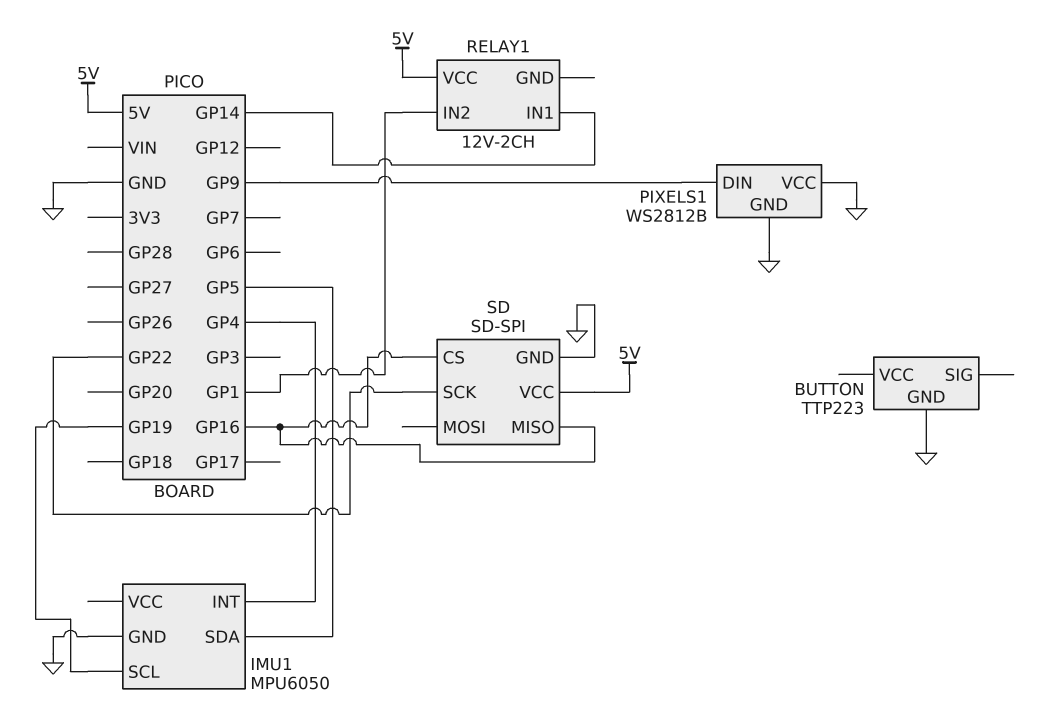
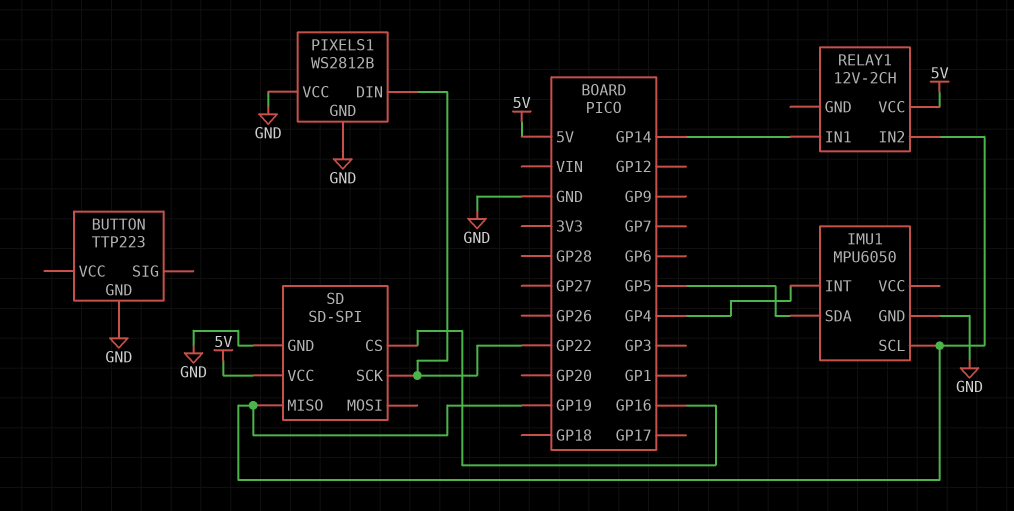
PIXELS1 pin DIN: GP9 -> GP22
RELAY1 pin IN2: GP1 -> GP19
SD pin MISO: GP16 -> GP19

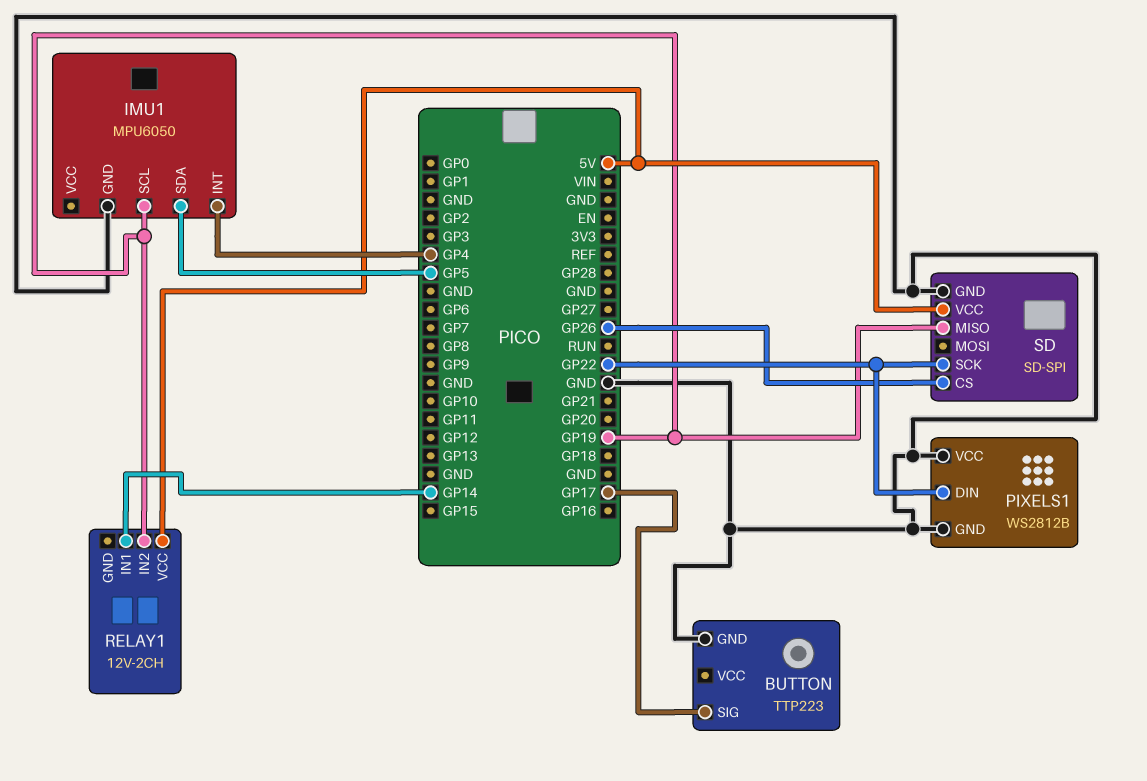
BUTTON pin SIG: none -> GP17
SD pin CS: GP16 -> GP26

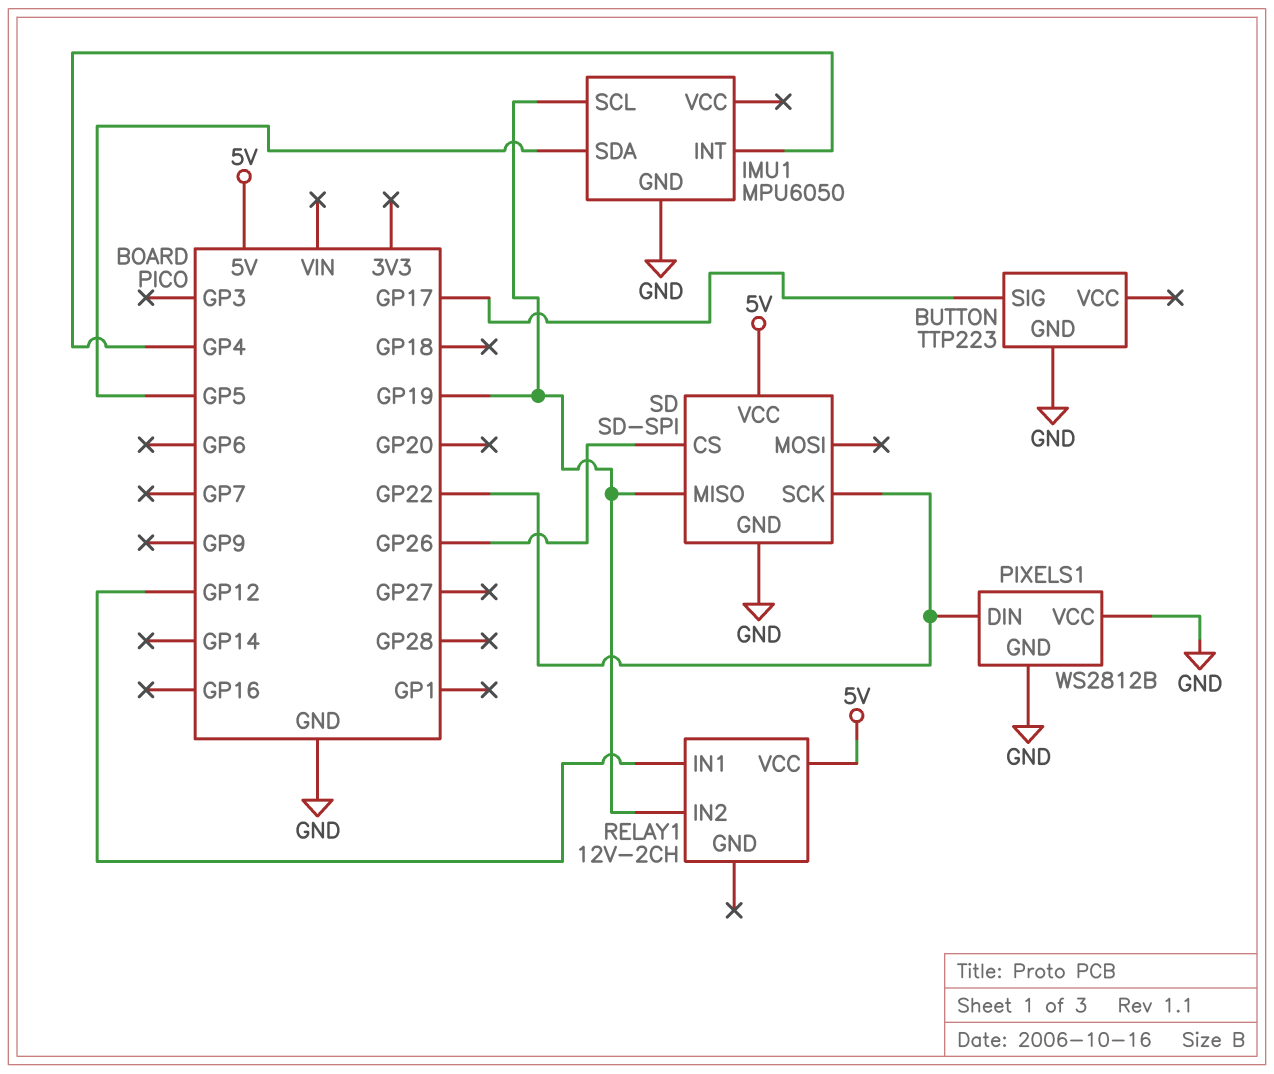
RELAY1 pin IN1: GP14 -> GP12

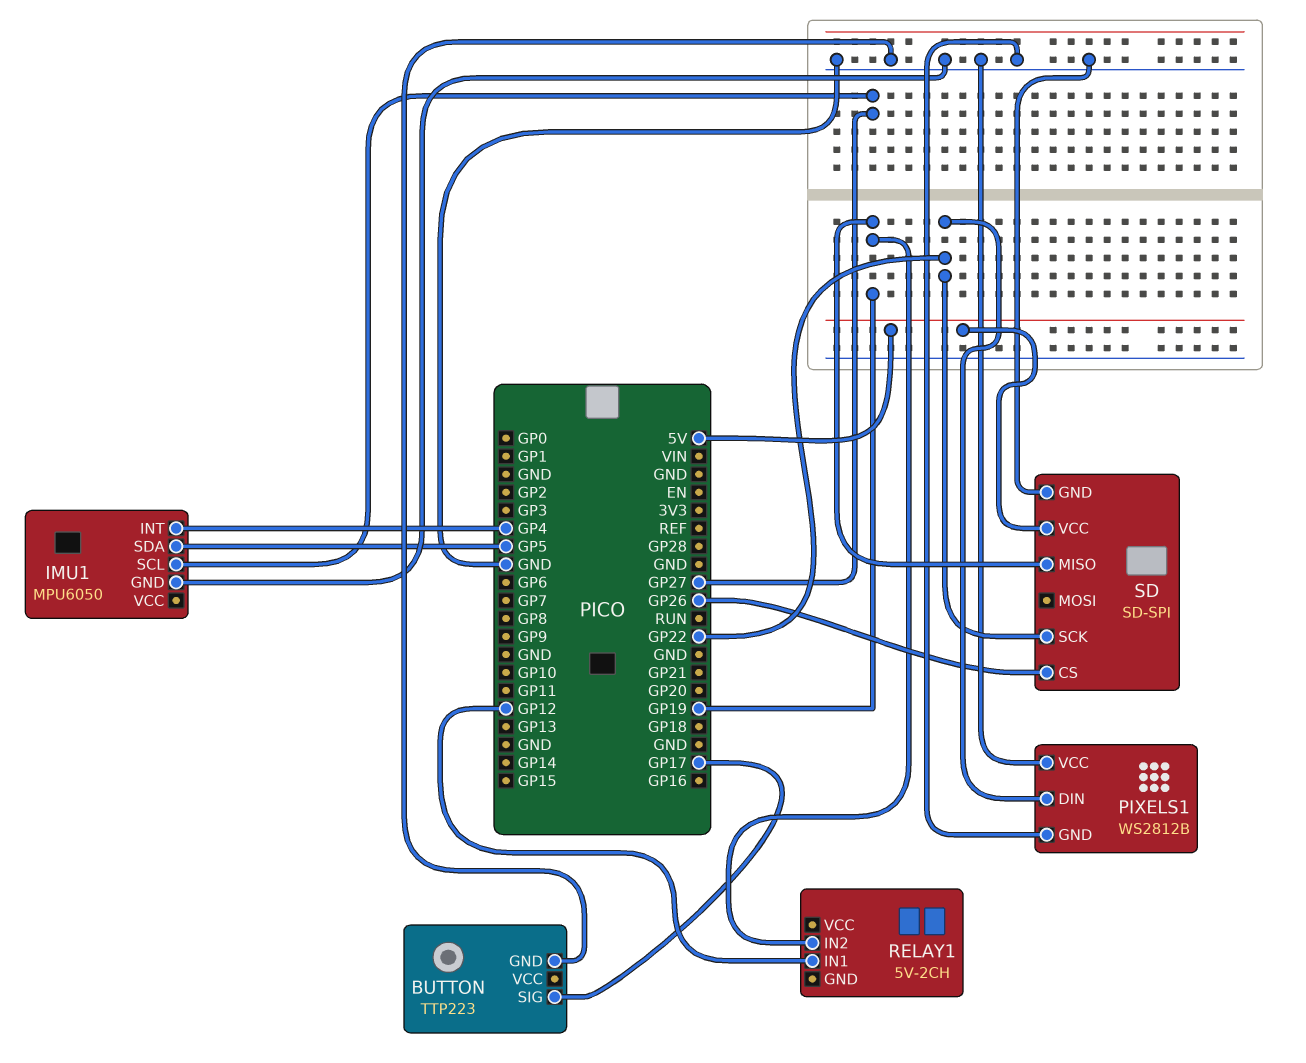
IMU1 pin SCL: GP19 -> GP27
RELAY1: 12V-2CH -> 5V-2CH
RELAY1 pin VCC: 5V -> none

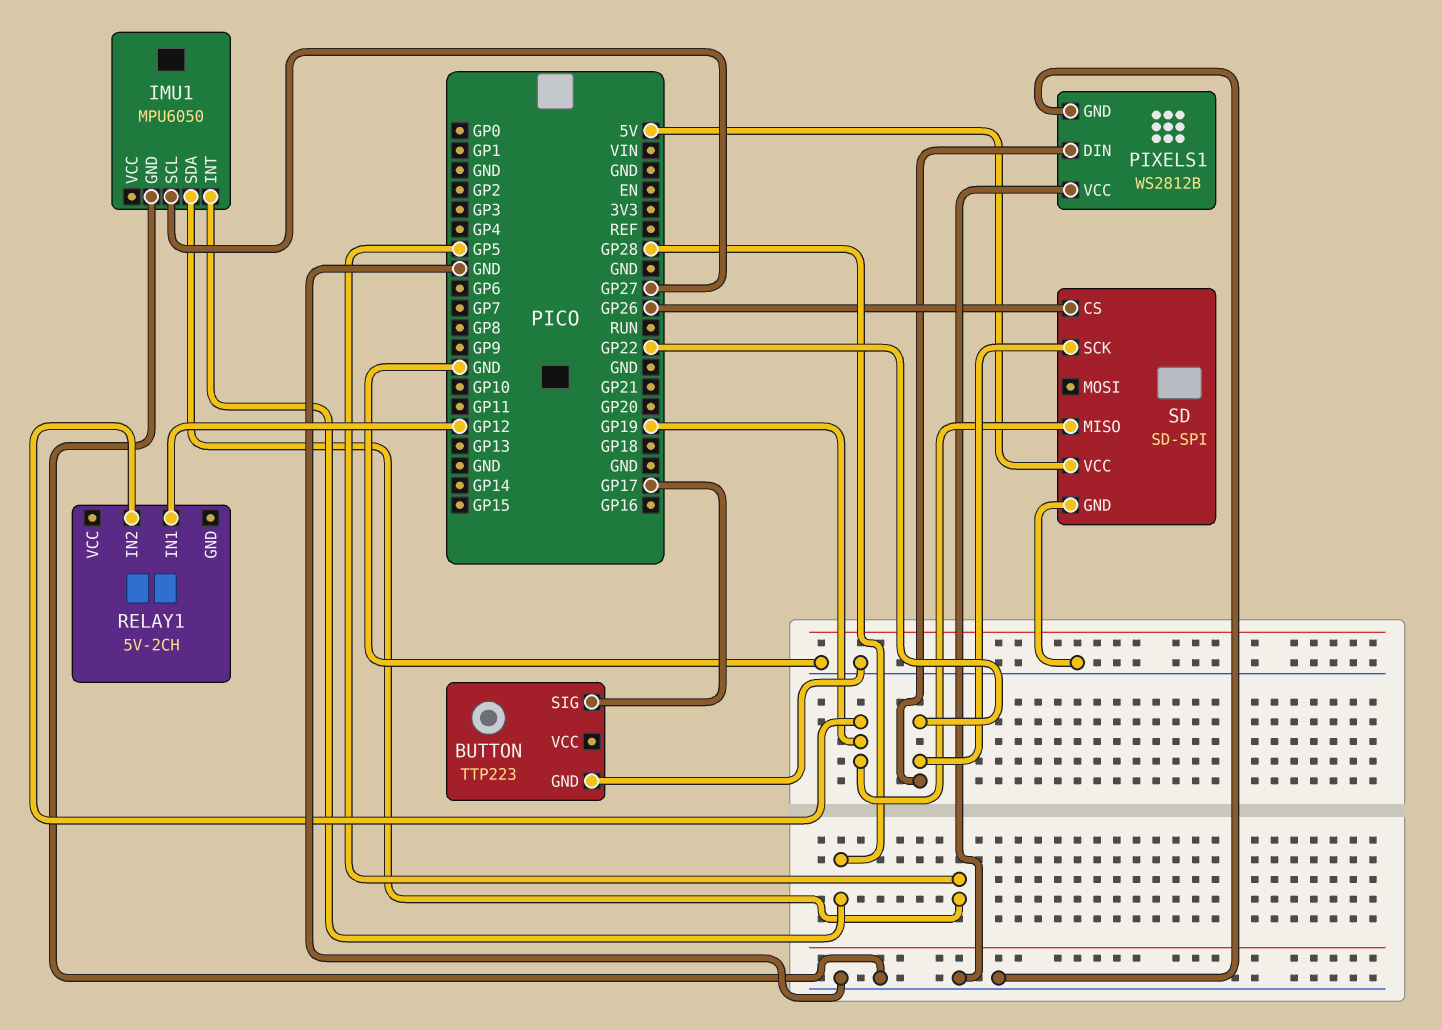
IMU1 pin INT: GP4 -> GP28

